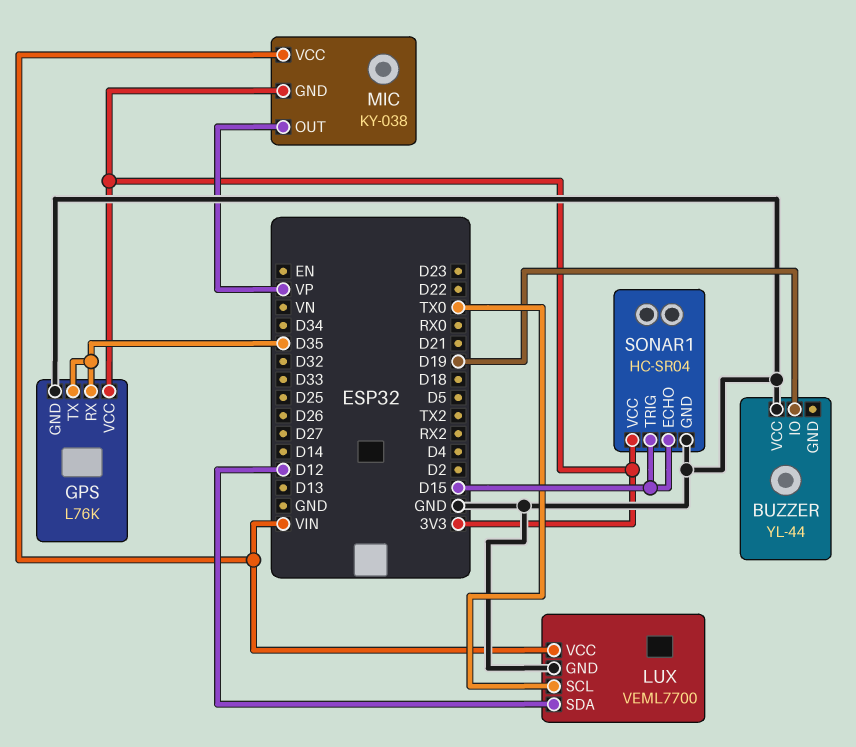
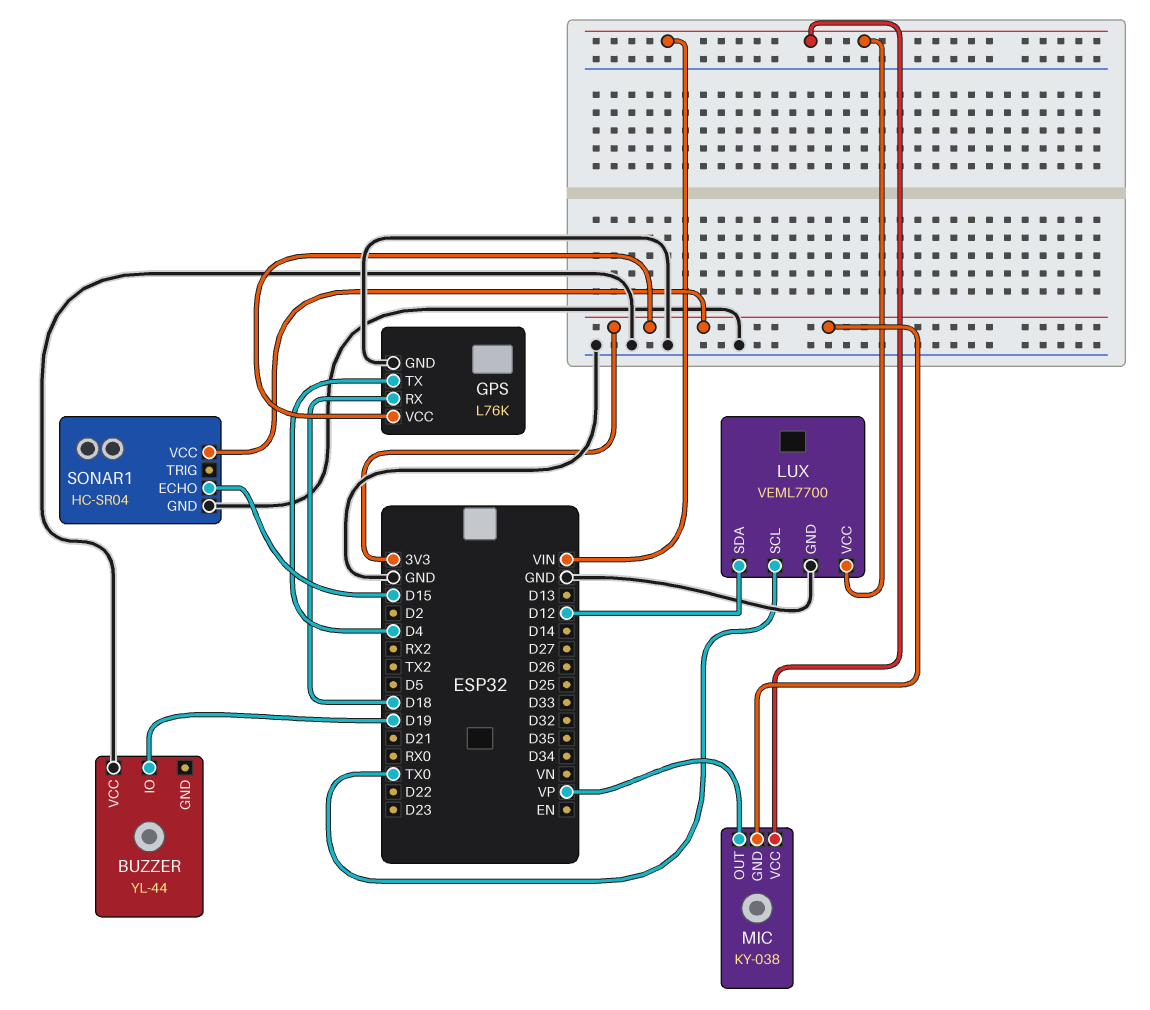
GPS pin RX: D35 -> D18
GPS pin TX: D35 -> D4
SONAR1 pin TRIG: D15 -> none

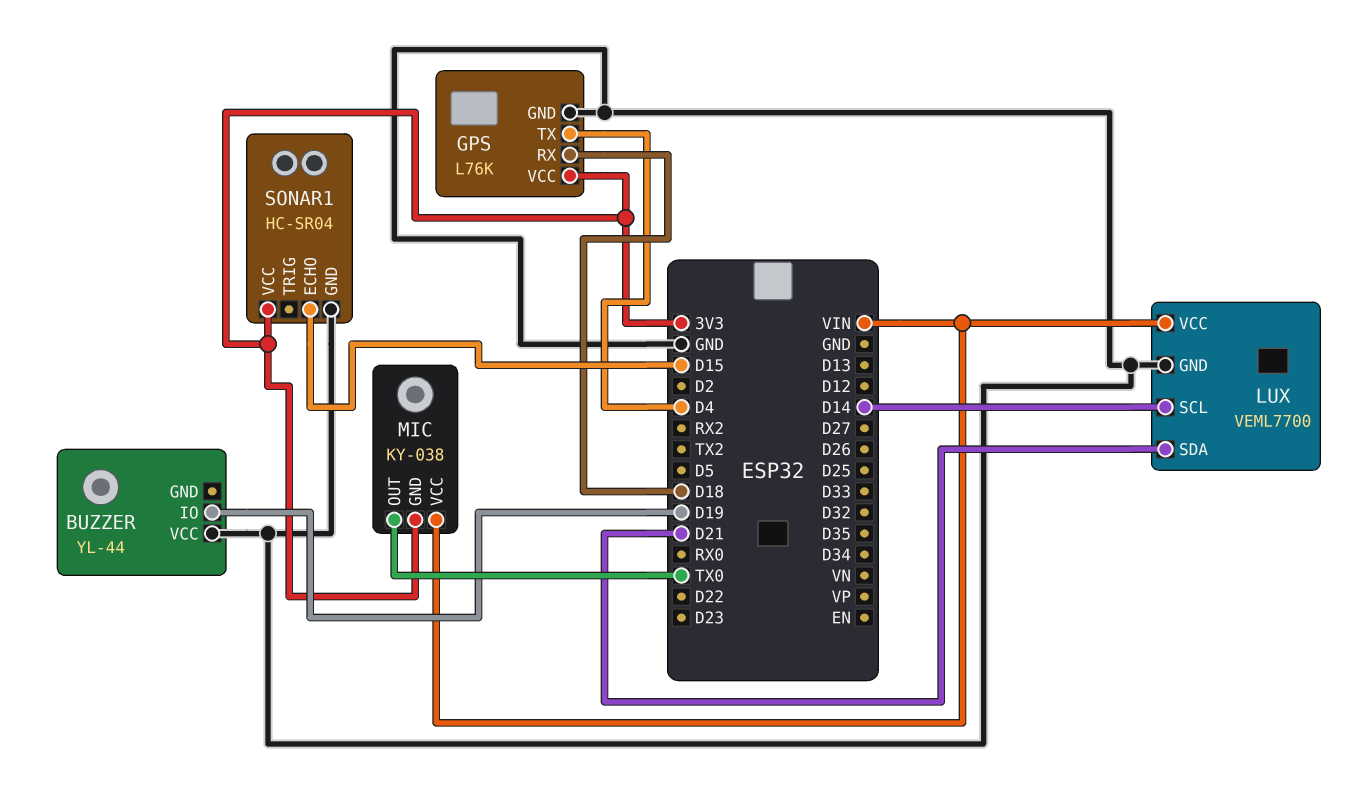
LUX pin SCL: TX0 -> D14
LUX pin SDA: D12 -> D21
MIC pin OUT: VP -> TX0

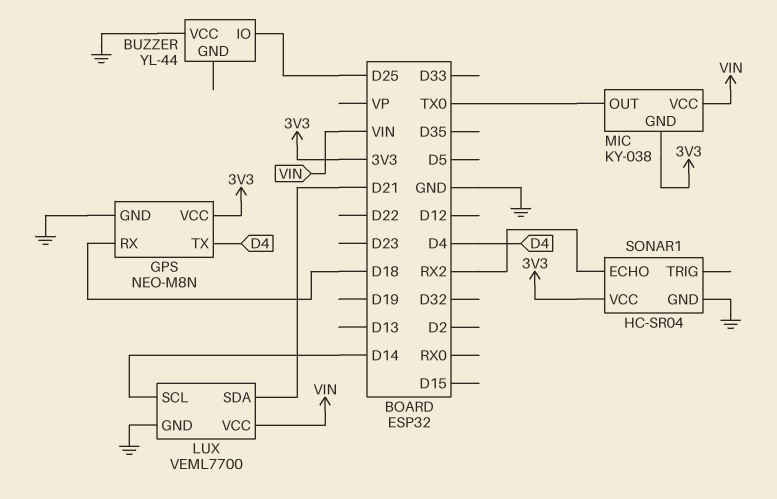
BUZZER pin IO: D19 -> D25
GPS: L76K -> NEO-M8N
SONAR1 pin ECHO: D15 -> RX2

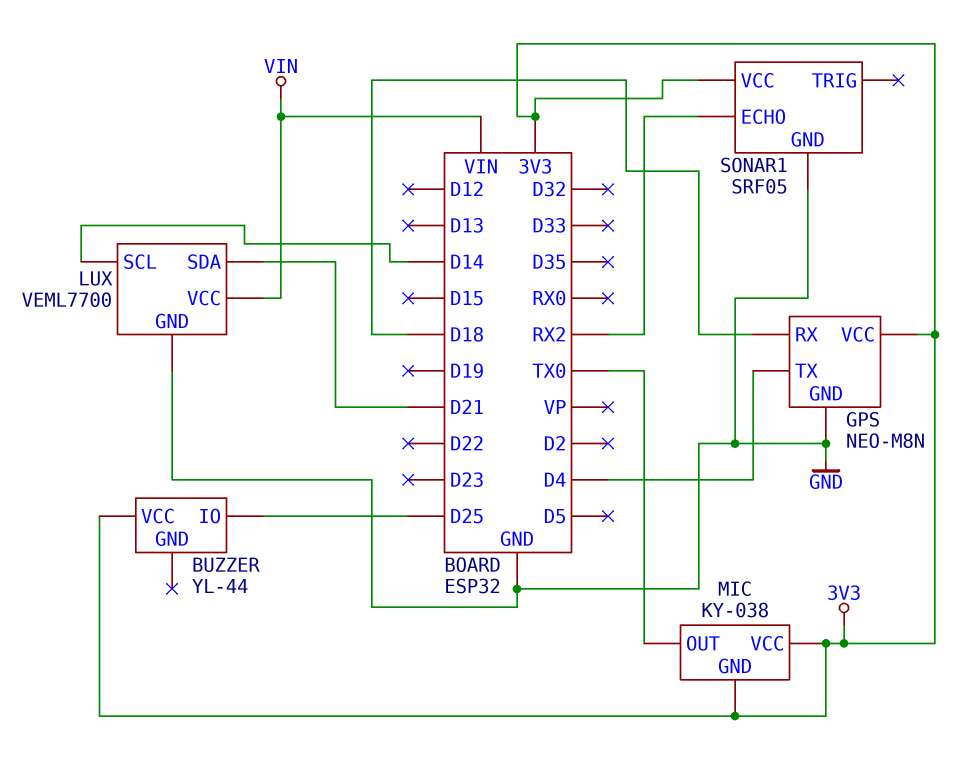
BUZZER pin VCC: GND -> 3V3
MIC pin VCC: VIN -> 3V3
SONAR1: HC-SR04 -> SRF05

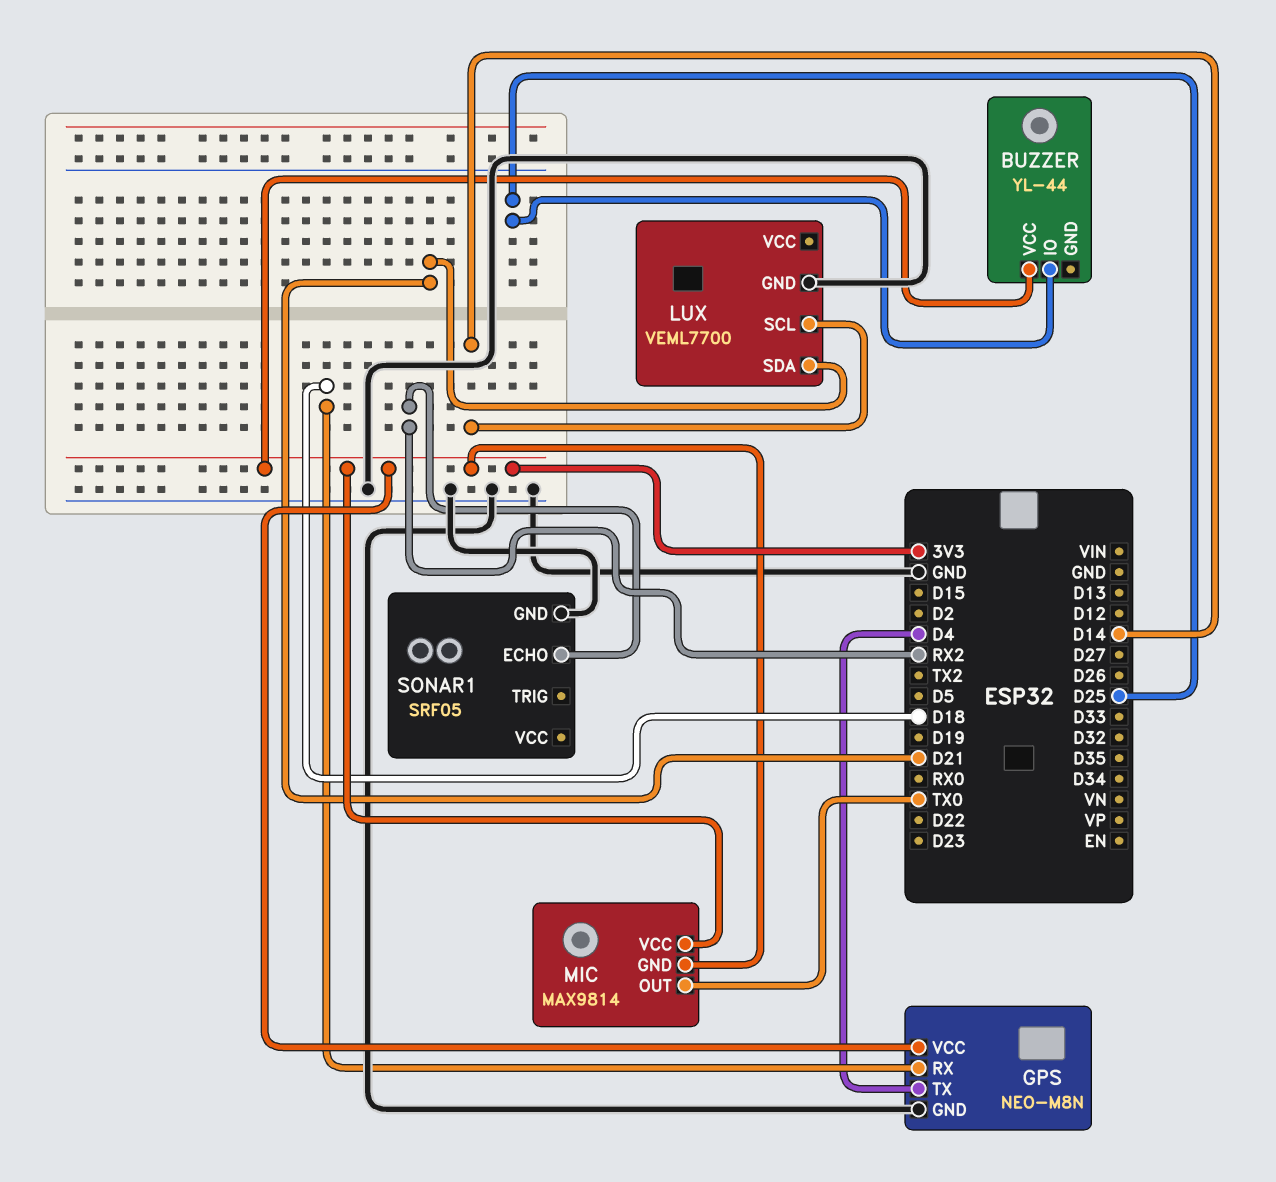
LUX pin VCC: VIN -> none
MIC: KY-038 -> MAX9814
SONAR1 pin VCC: 3V3 -> none

